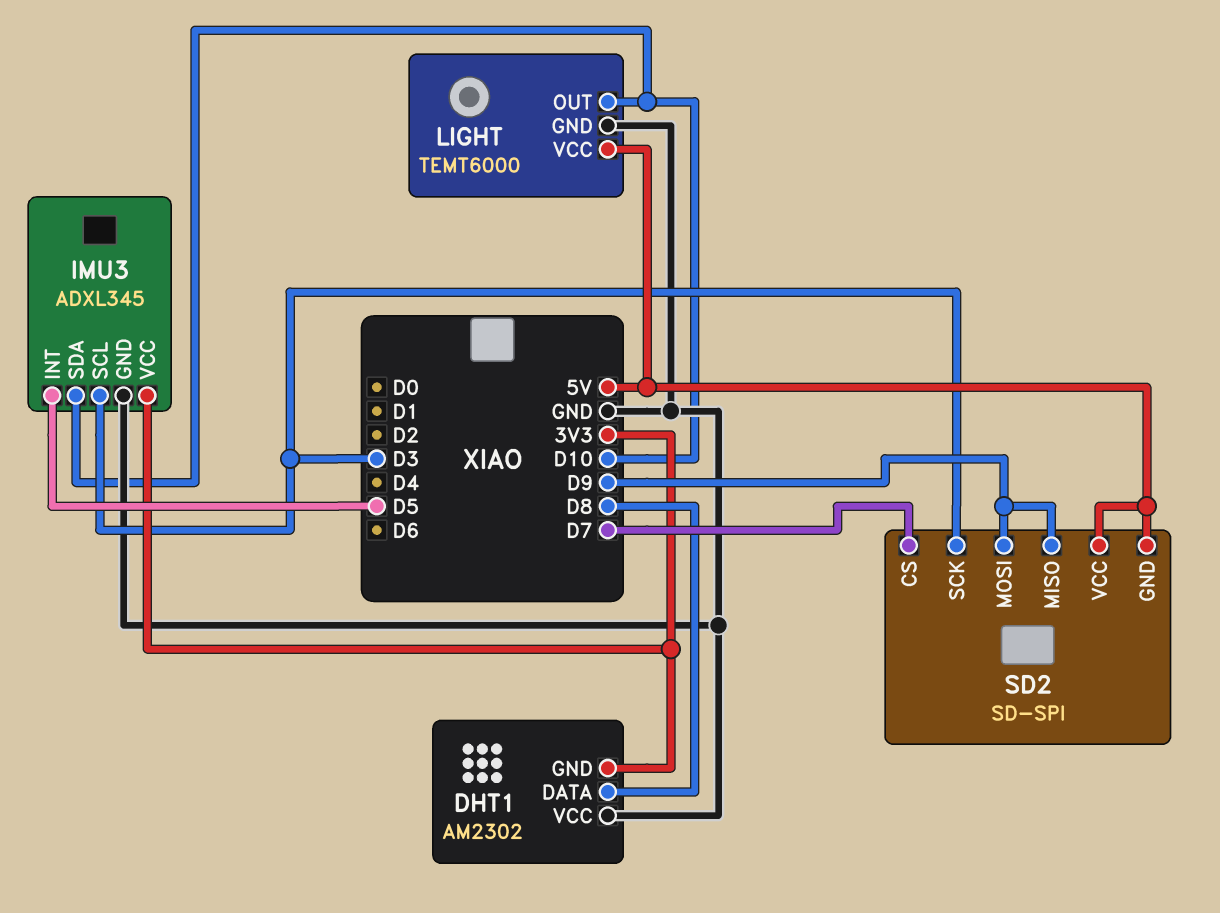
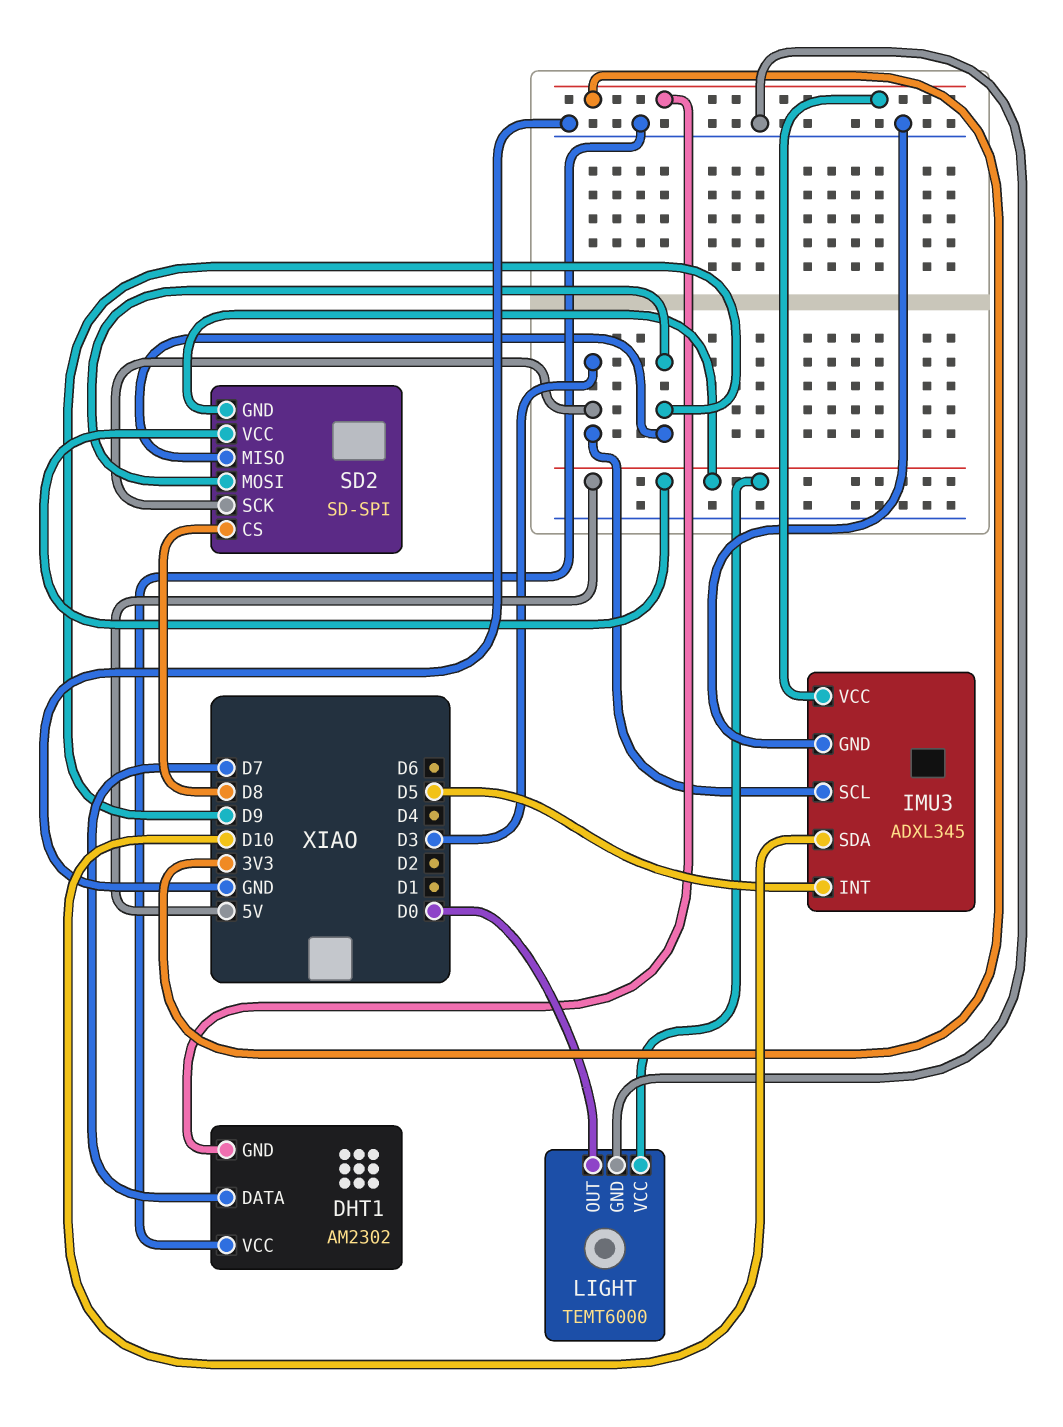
DHT1 pin DATA: D8 -> D7
LIGHT pin OUT: D10 -> D0
SD2 pin CS: D7 -> D8

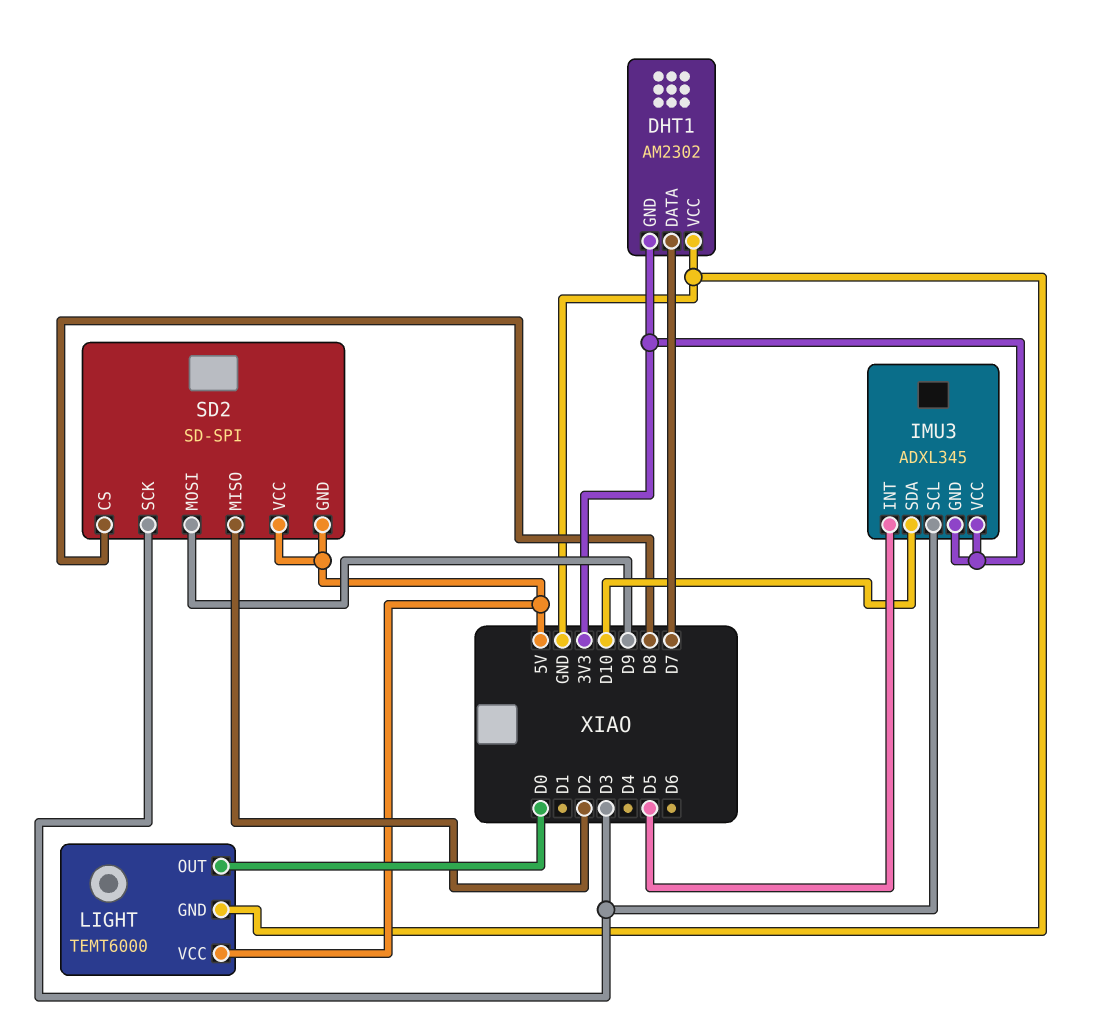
IMU3 pin GND: GND -> 3V3
SD2 pin MISO: D9 -> D2

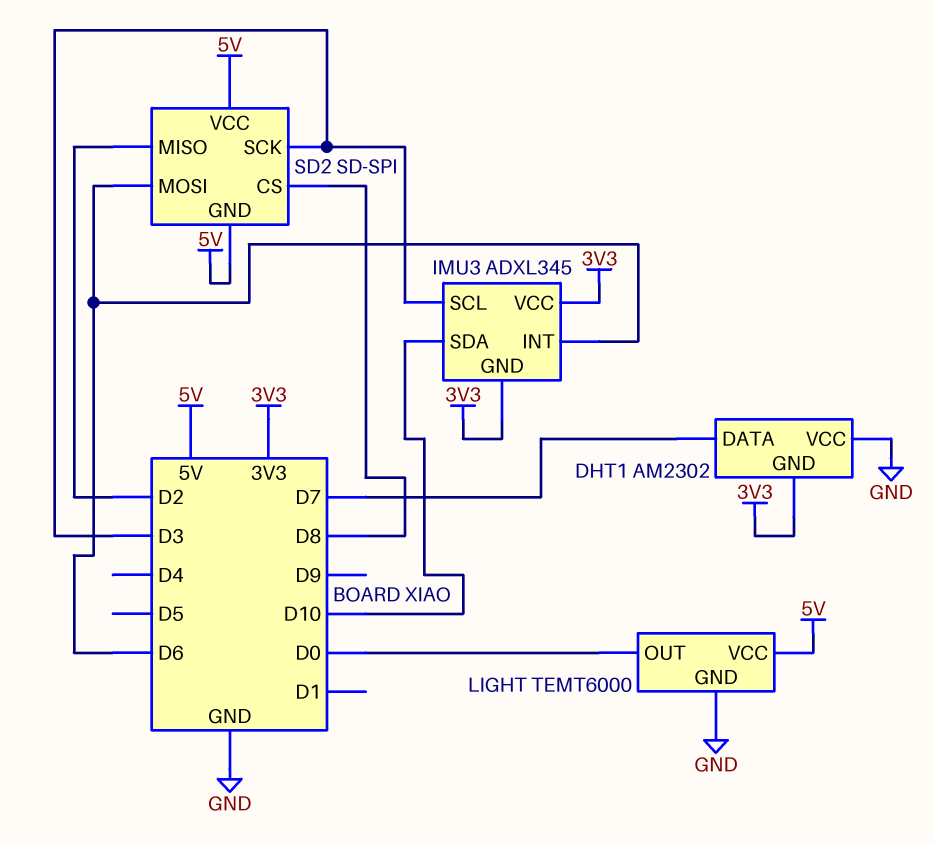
IMU3 pin INT: D5 -> D6
SD2 pin MOSI: D9 -> D6

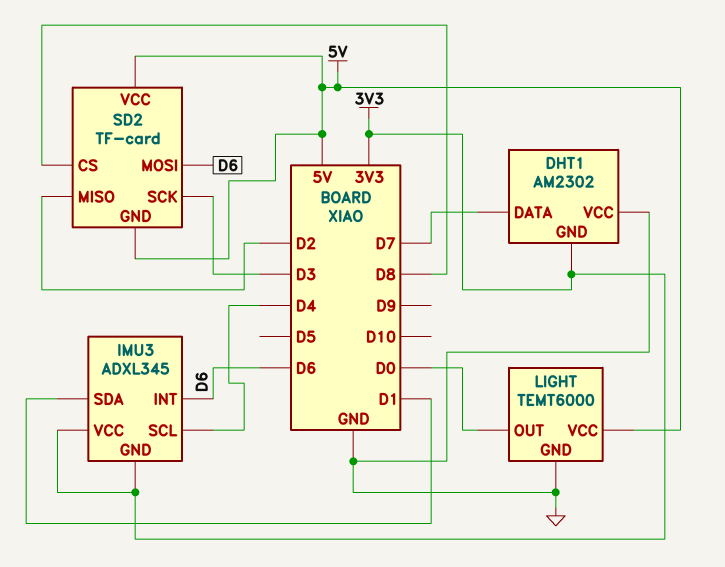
IMU3 pin SCL: D3 -> D4
IMU3 pin SDA: D10 -> D1
SD2: SD-SPI -> TF-card

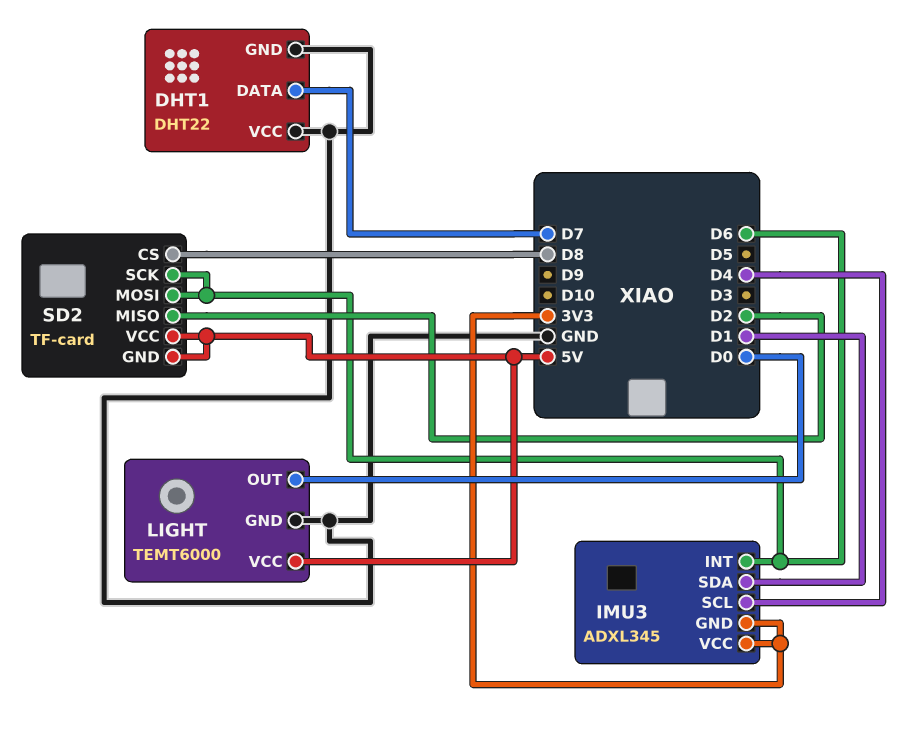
DHT1: AM2302 -> DHT22
DHT1 pin GND: 3V3 -> GND
SD2 pin SCK: D3 -> D6

